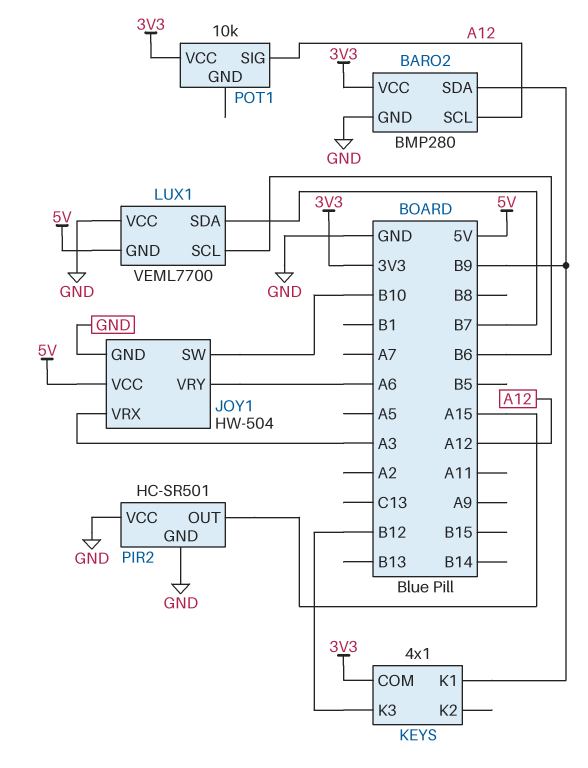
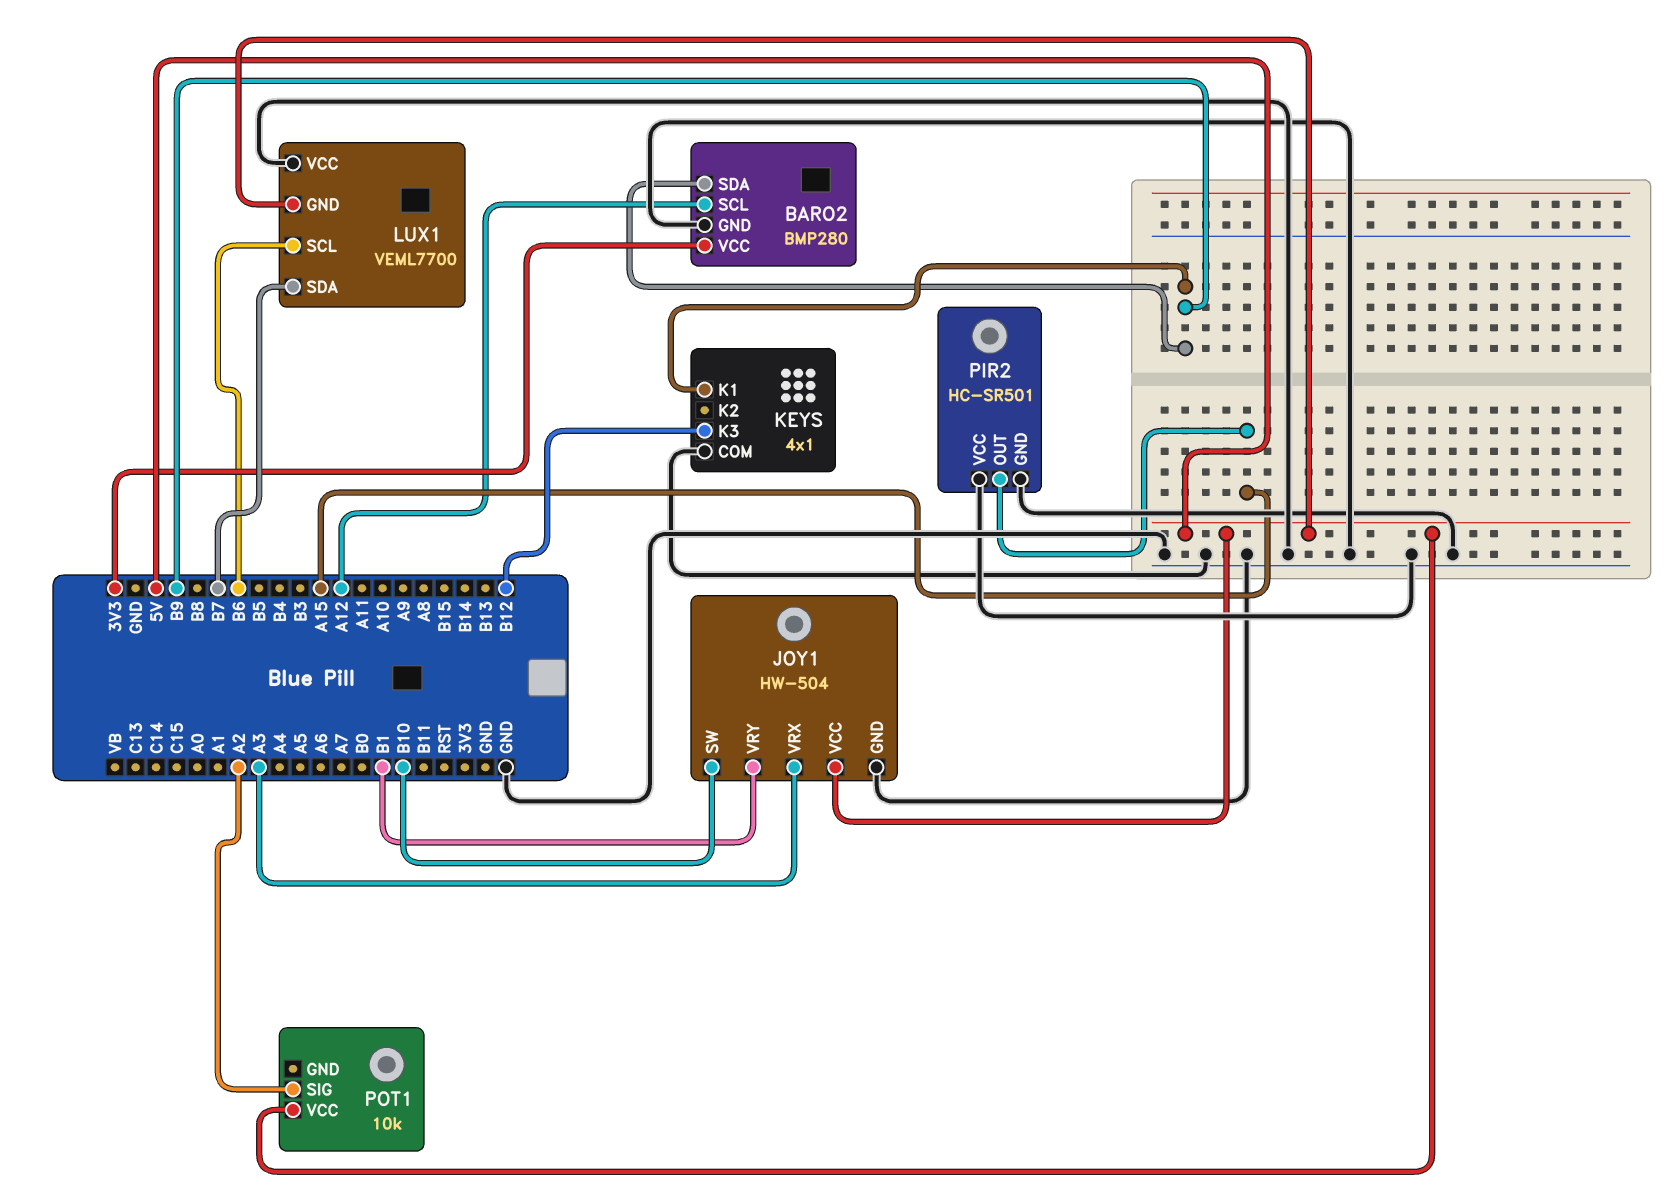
JOY1 pin VRY: A6 -> B1
KEYS pin COM: 3V3 -> GND
POT1 pin SIG: A12 -> A2
POT1 pin VCC: 3V3 -> 5V

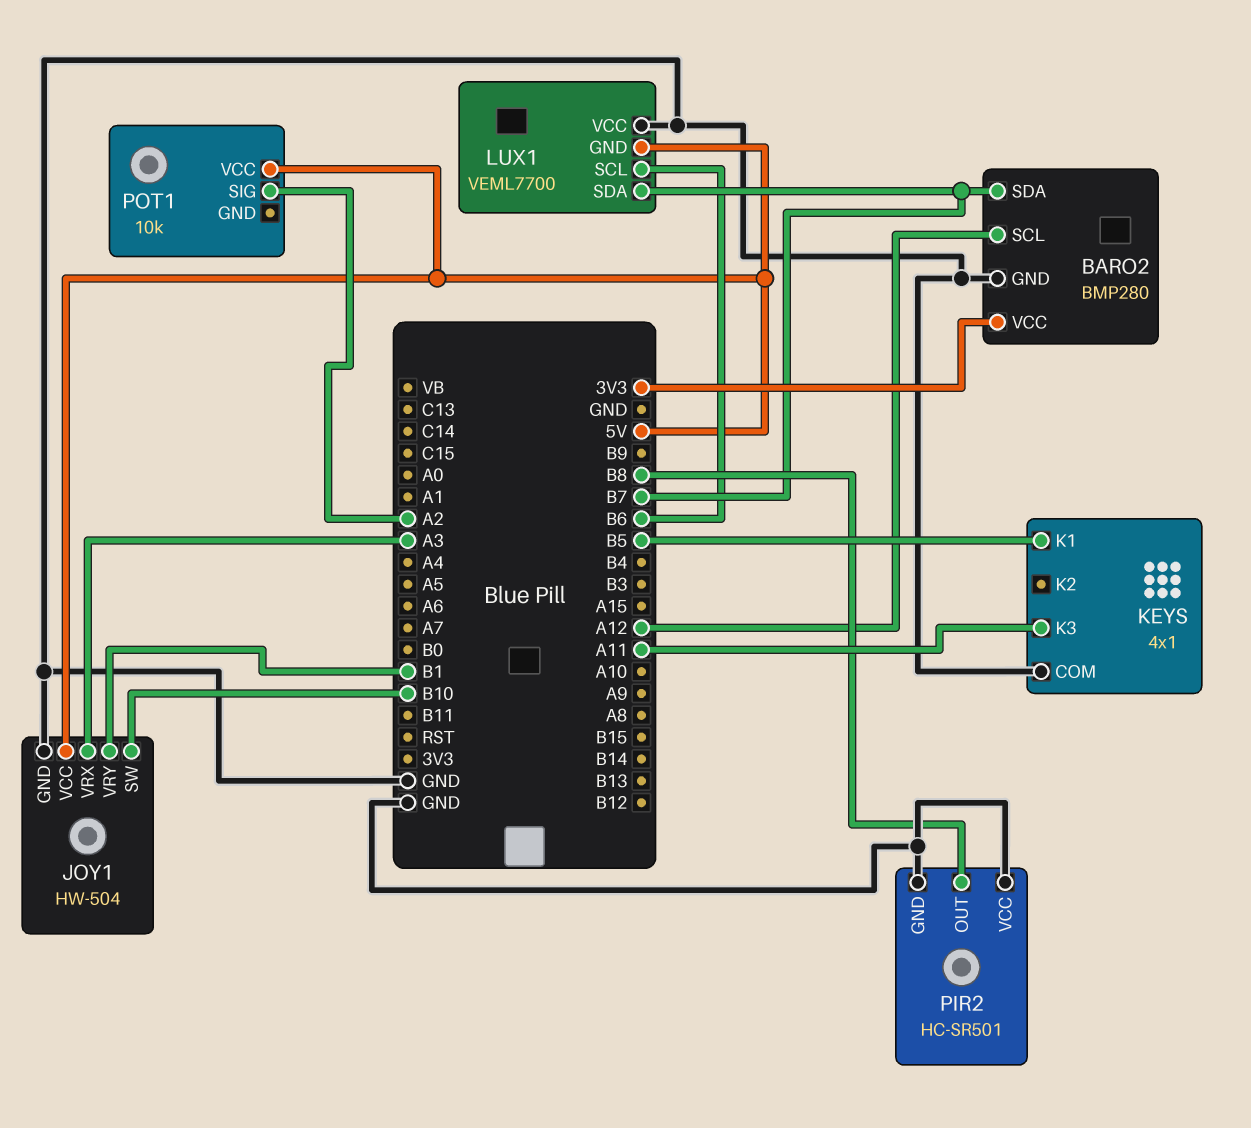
BARO2 pin SDA: B9 -> B7
KEYS pin K1: B9 -> B5
KEYS pin K3: B12 -> A11
PIR2 pin OUT: A15 -> B8

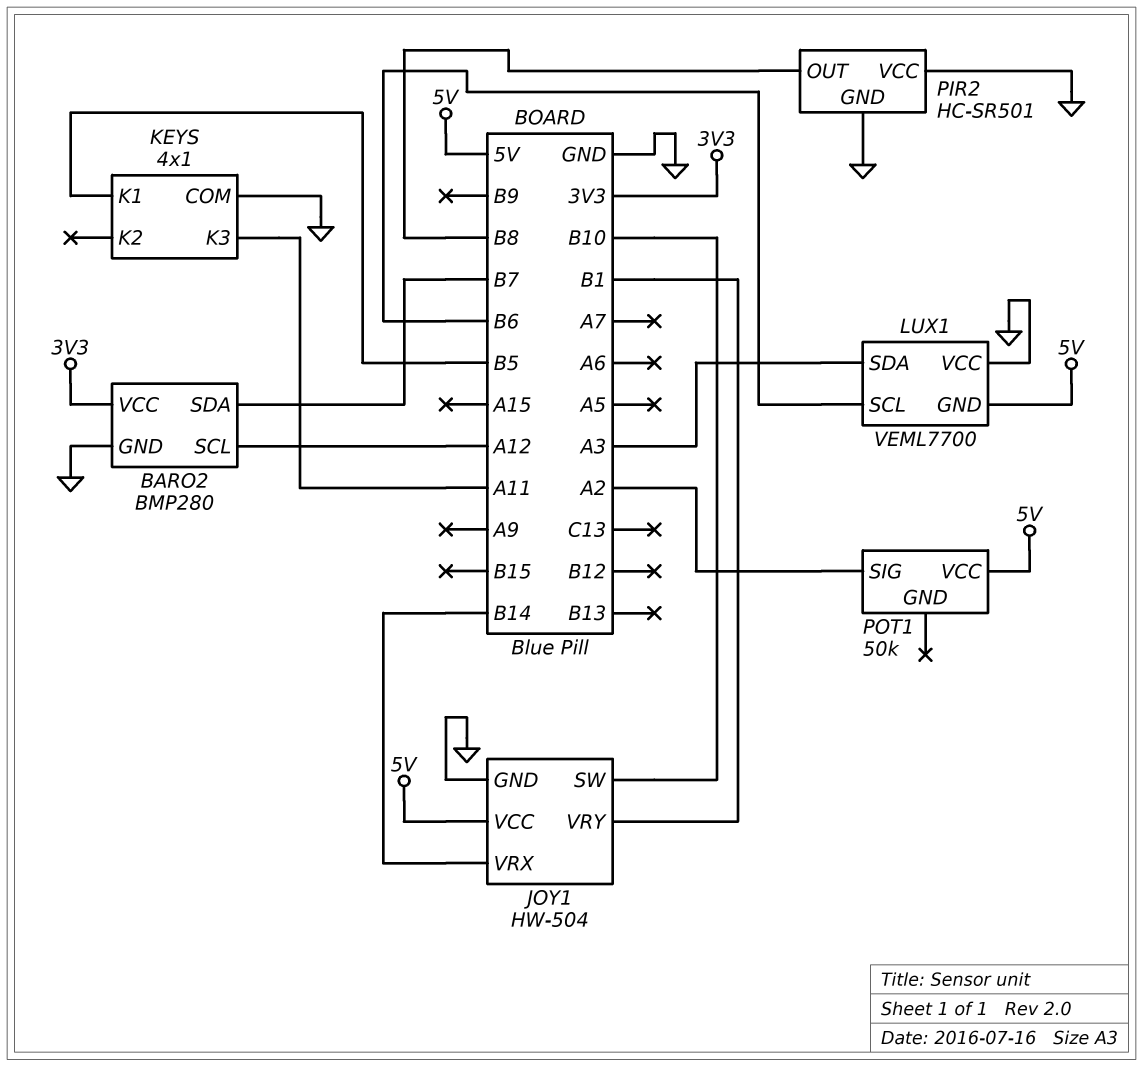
JOY1 pin VRX: A3 -> B14
LUX1 pin SDA: B7 -> A3
POT1: 10k -> 50k

